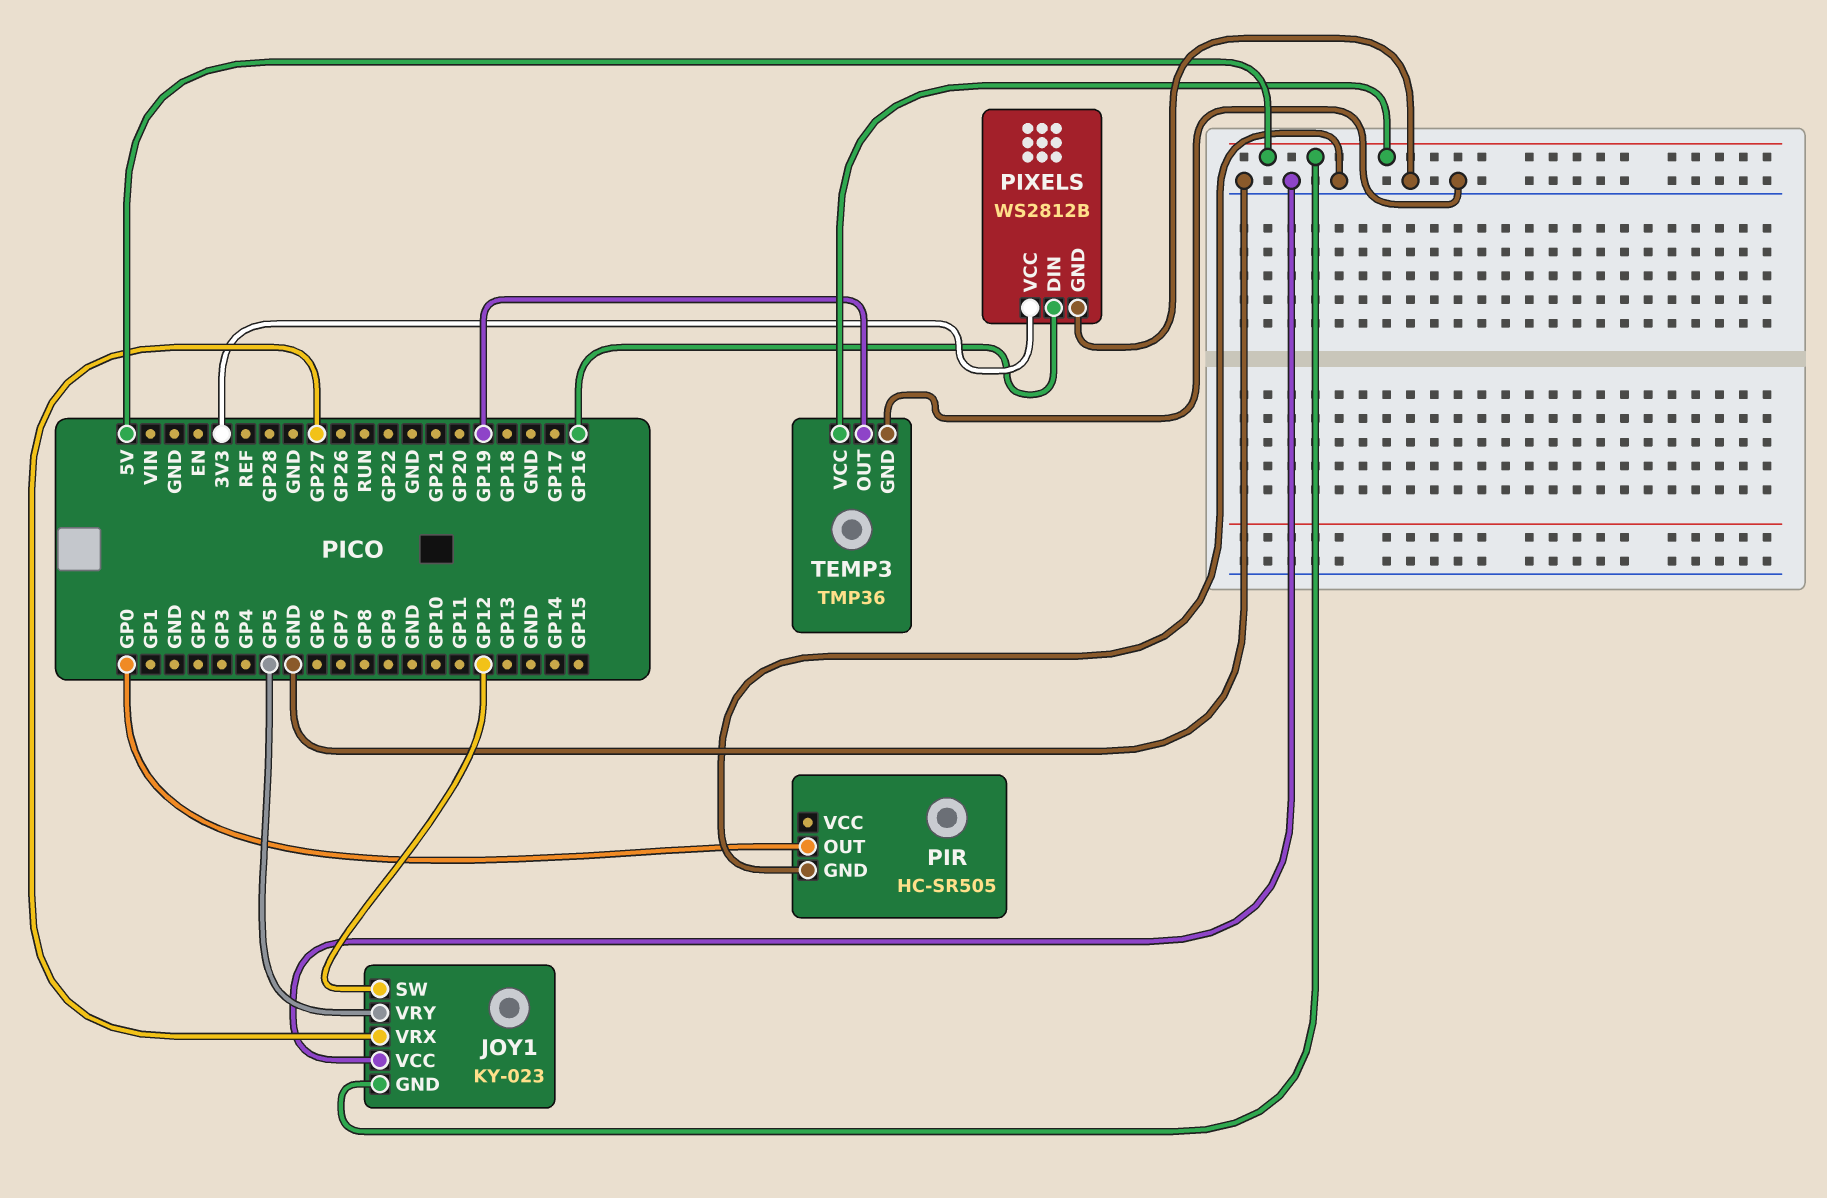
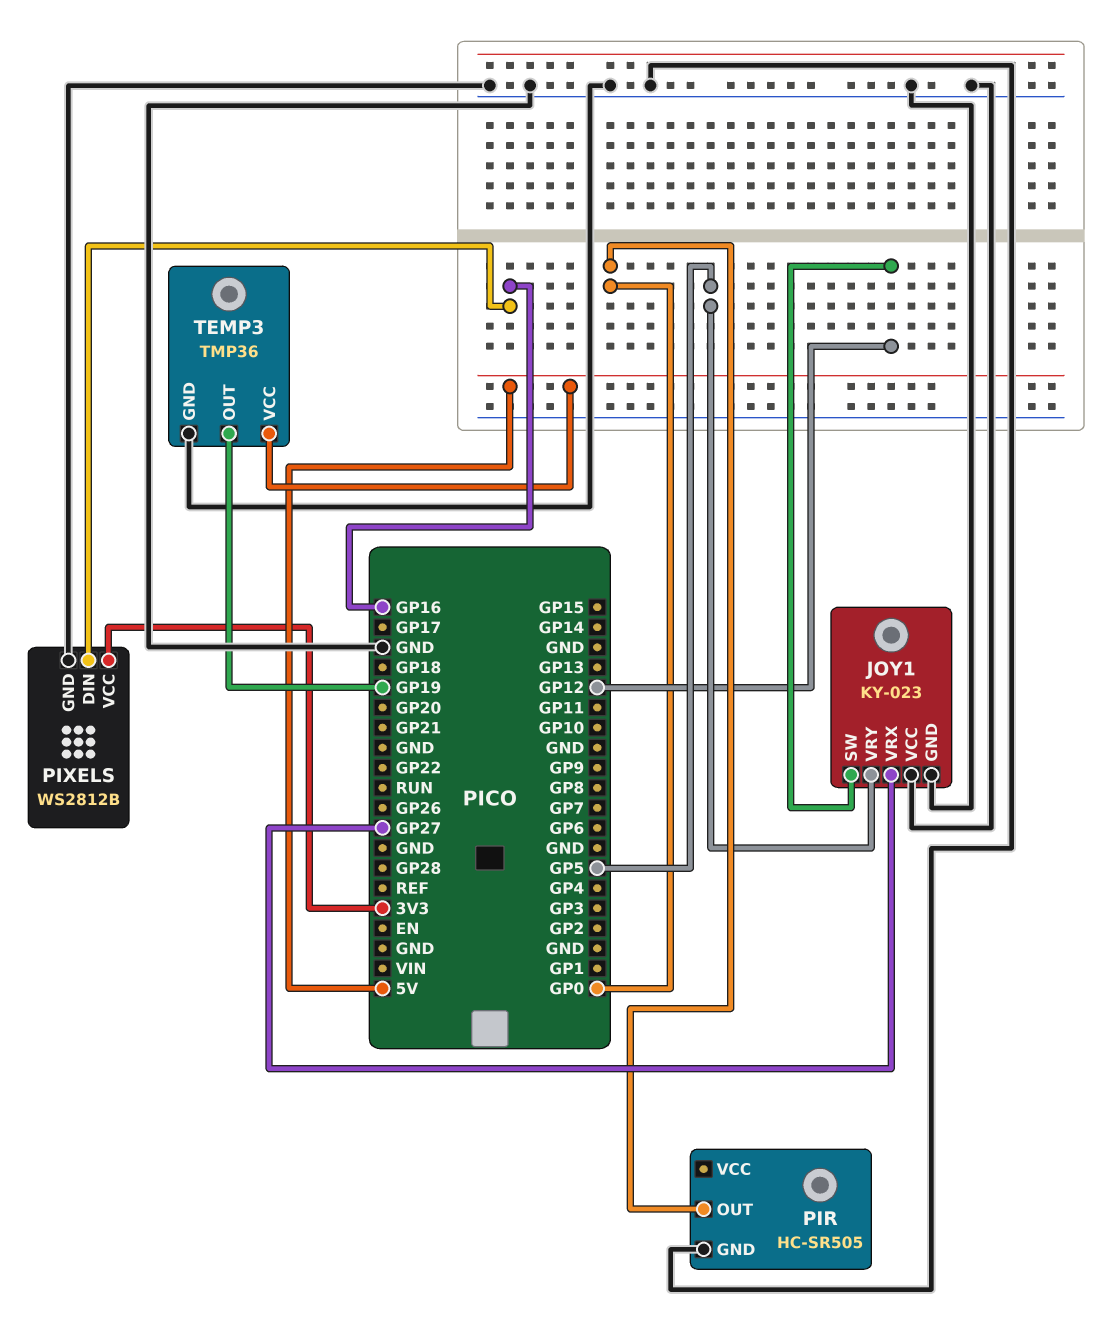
JOY1 pin GND: 5V -> GND

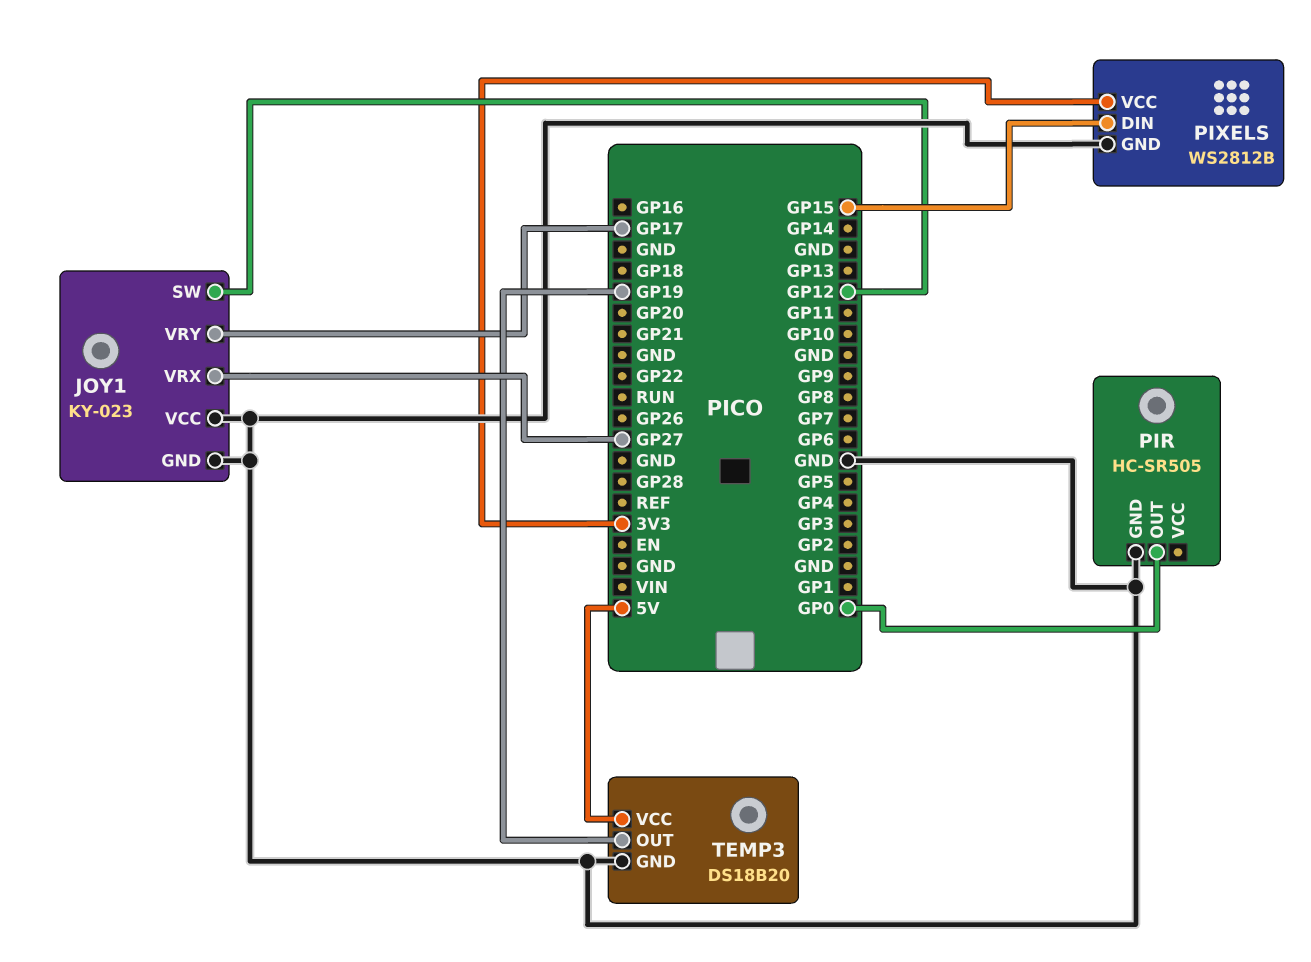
JOY1 pin VRY: GP5 -> GP17
PIXELS pin DIN: GP16 -> GP15
TEMP3: TMP36 -> DS18B20

